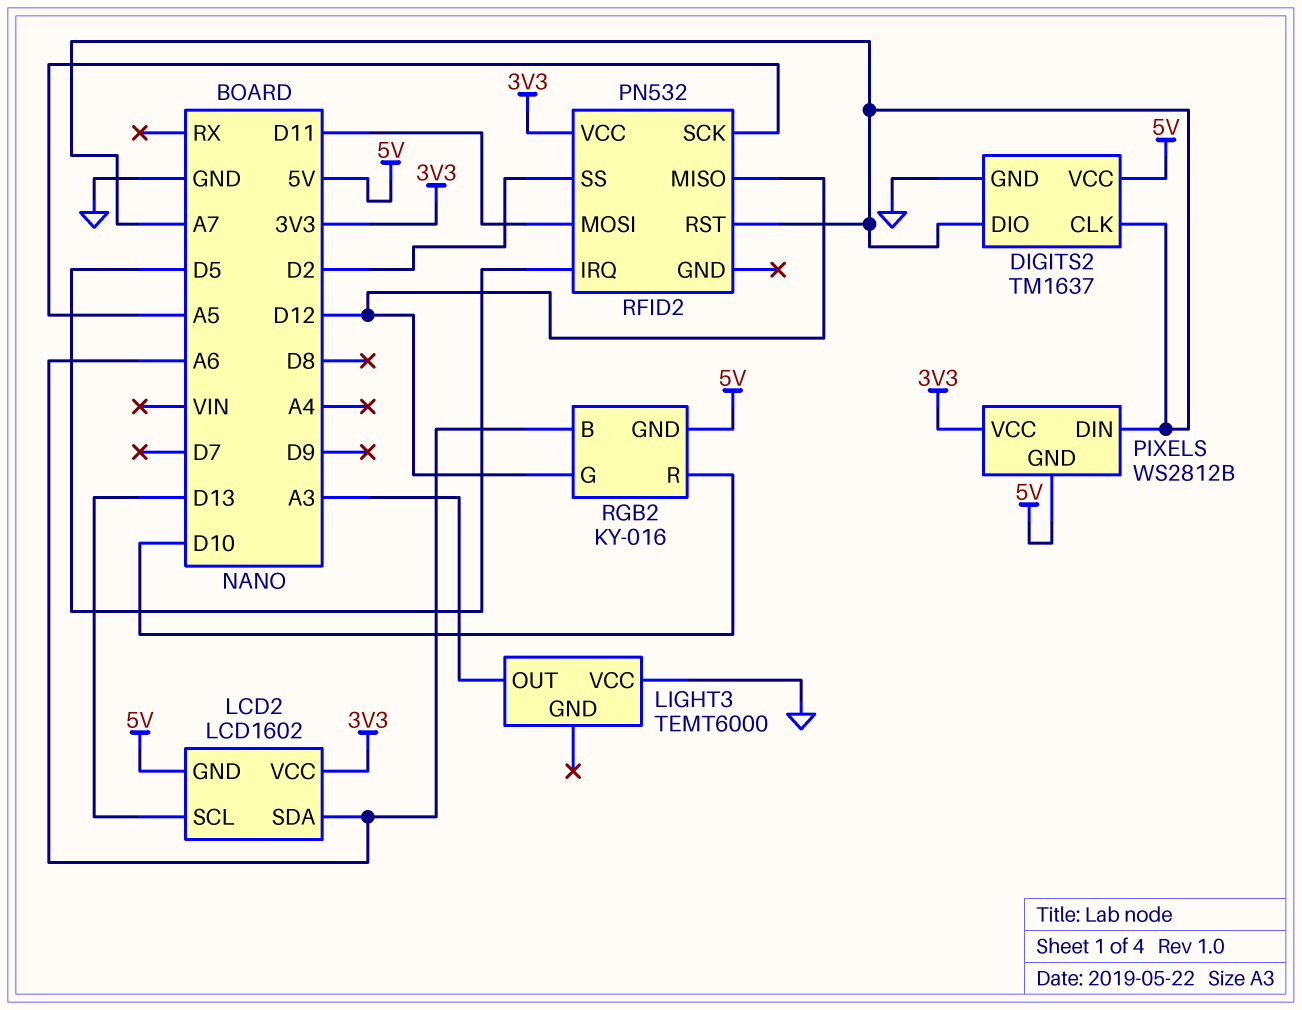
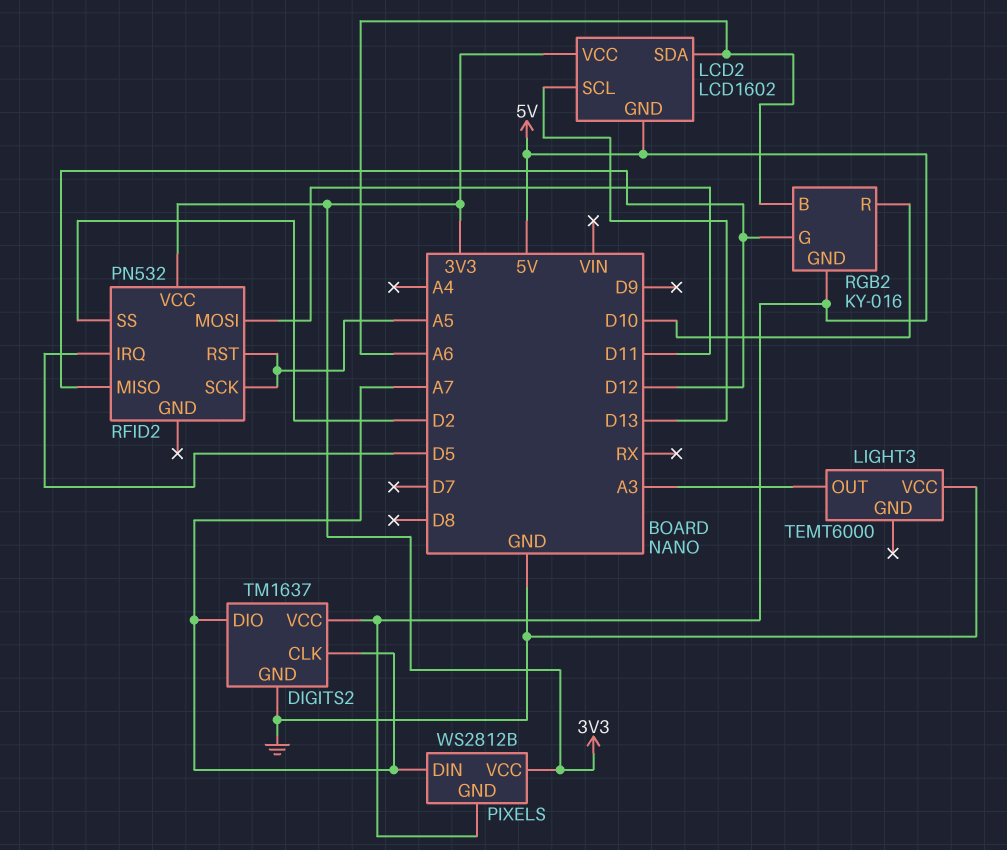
RFID2 pin RST: A7 -> A5

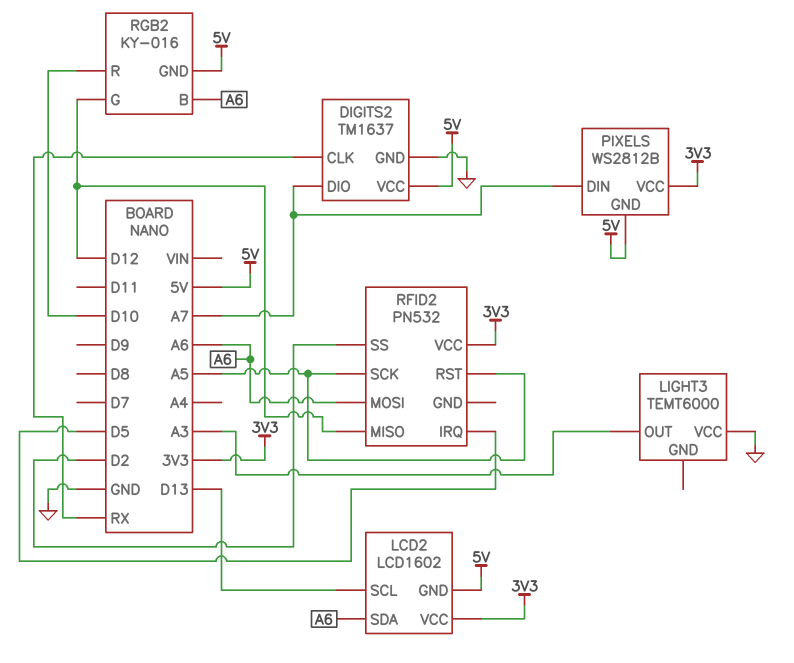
DIGITS2 pin CLK: A7 -> RX
RFID2 pin MOSI: D11 -> A6

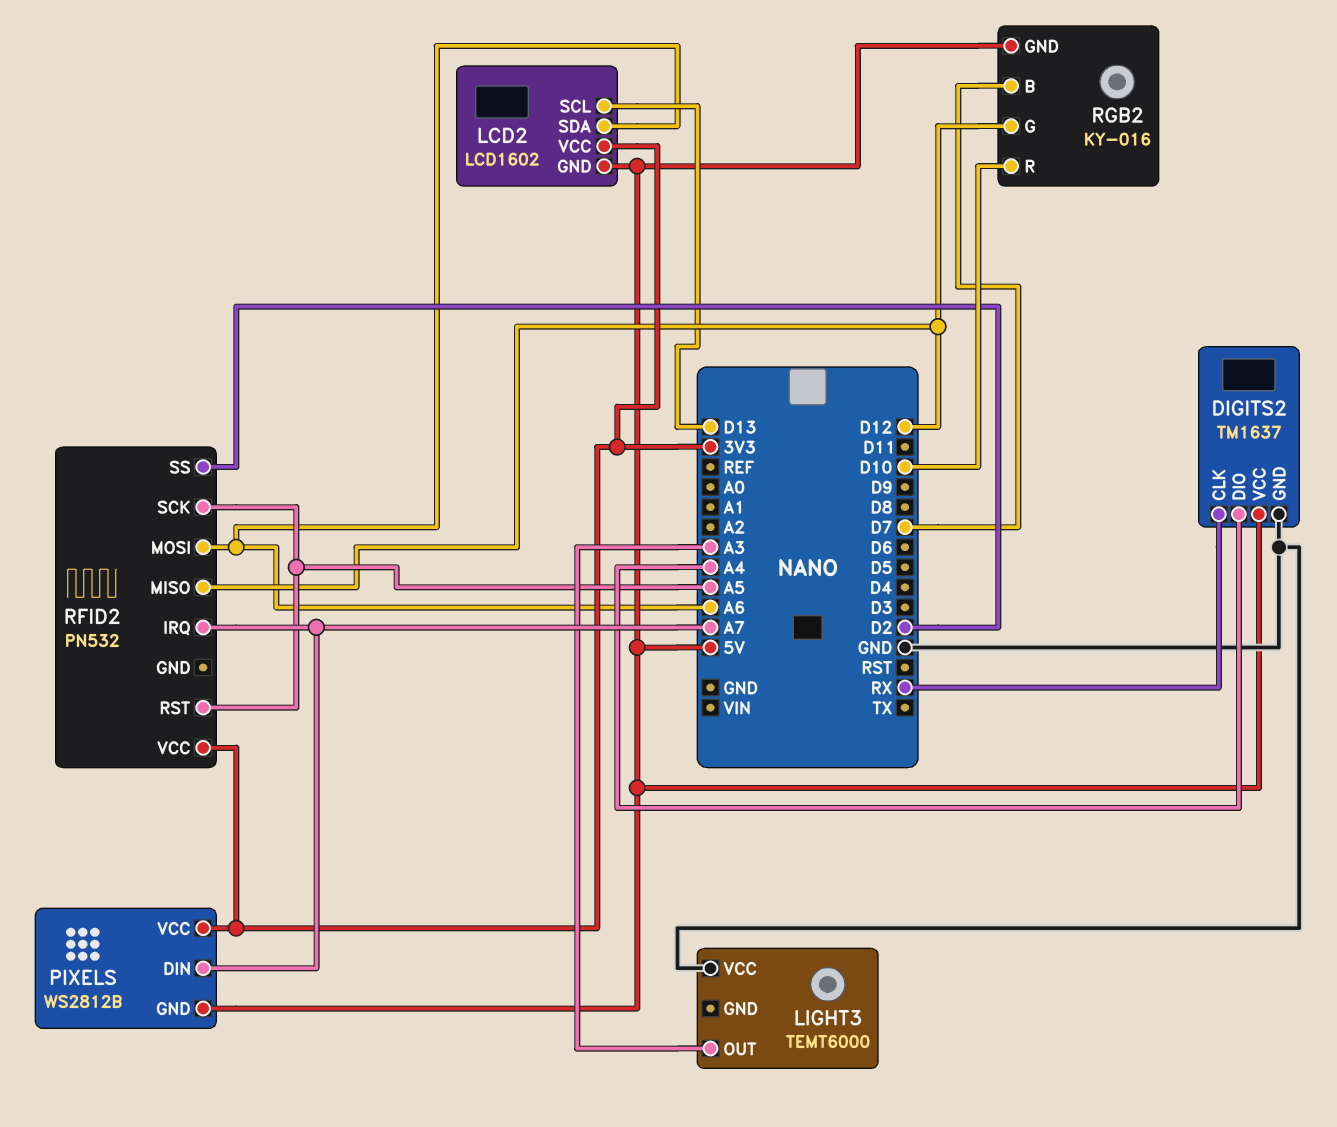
DIGITS2 pin DIO: A7 -> A4
RFID2 pin IRQ: D5 -> A7
RGB2 pin B: A6 -> D7

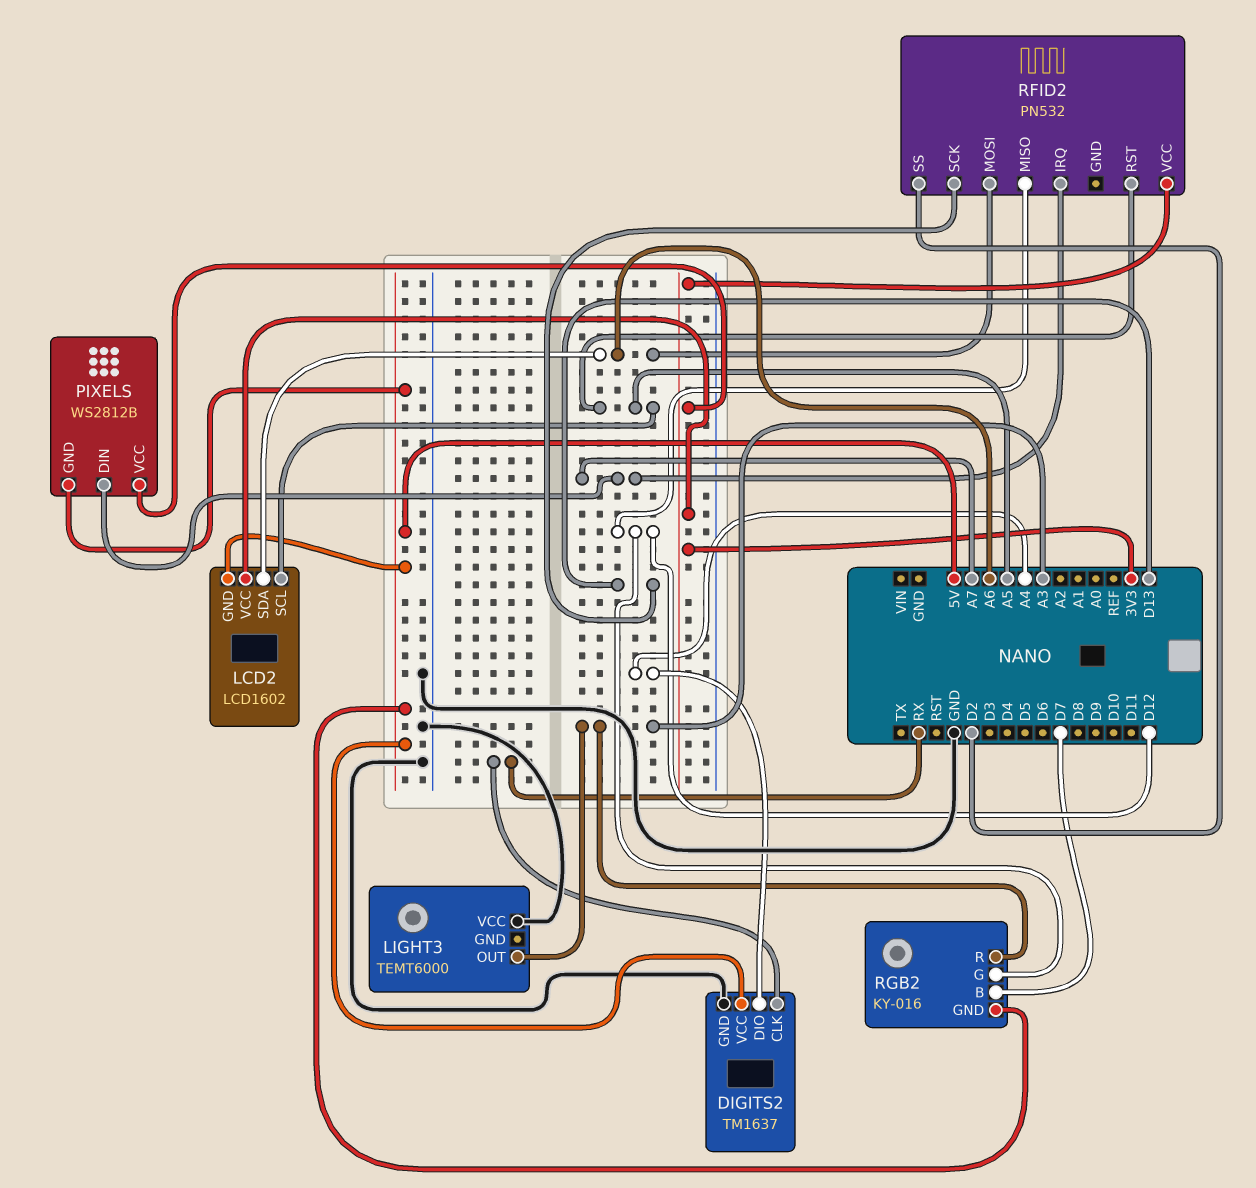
LCD2 pin SCL: D13 -> A5
RFID2 pin SCK: A5 -> D13
RGB2 pin R: D10 -> A3

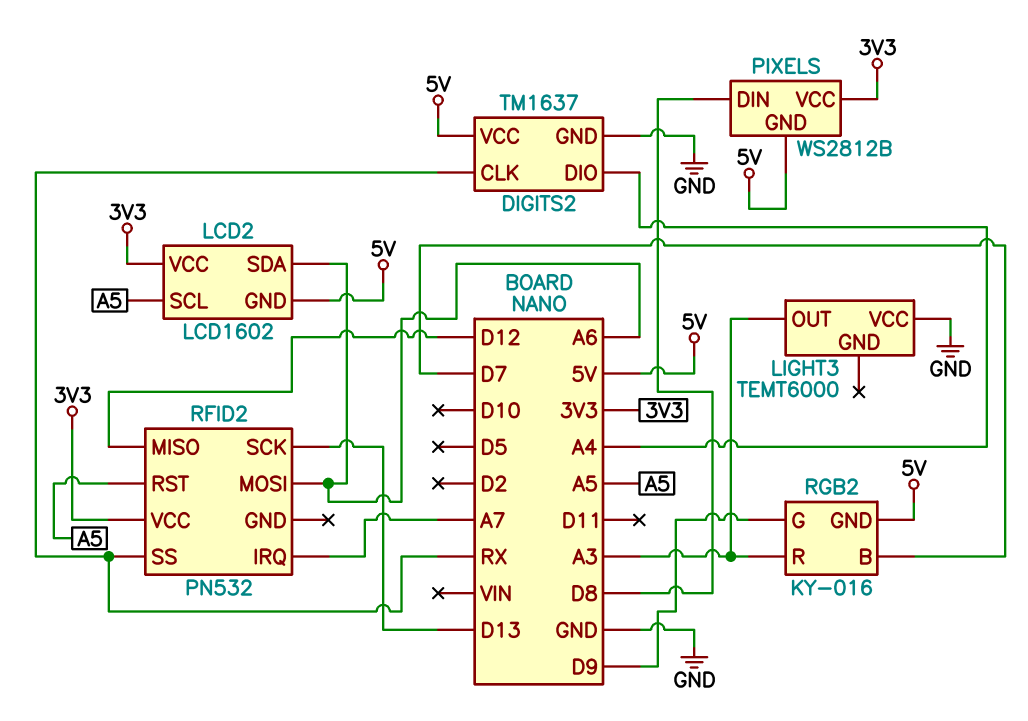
PIXELS pin DIN: A7 -> D8
RFID2 pin SS: D2 -> RX
RGB2 pin G: D12 -> D9

